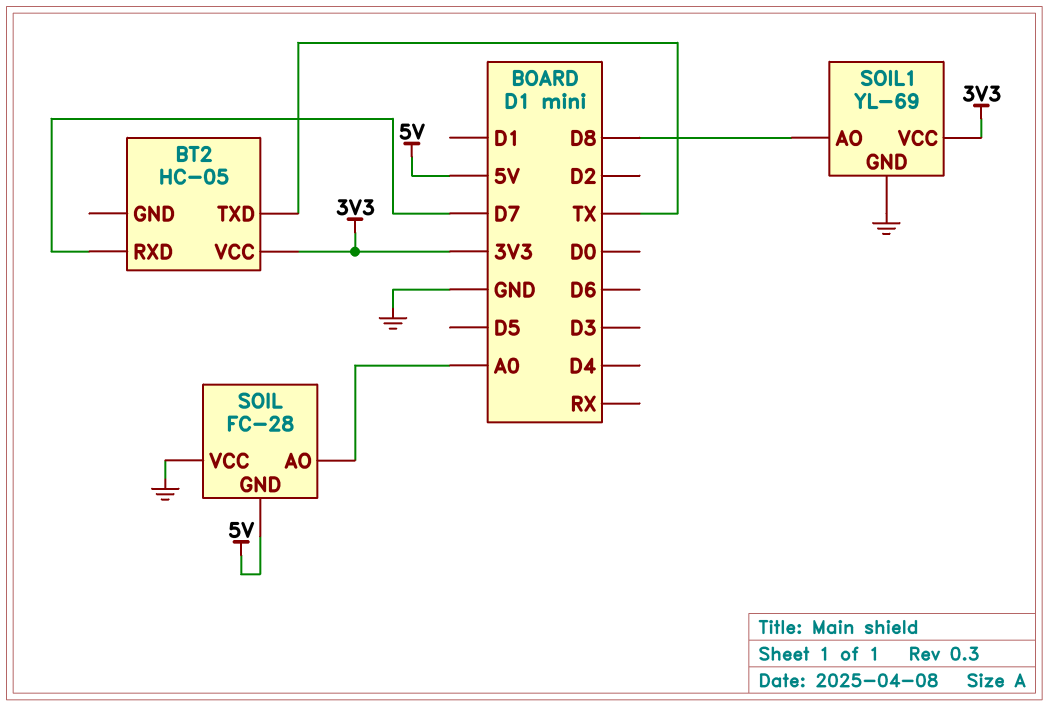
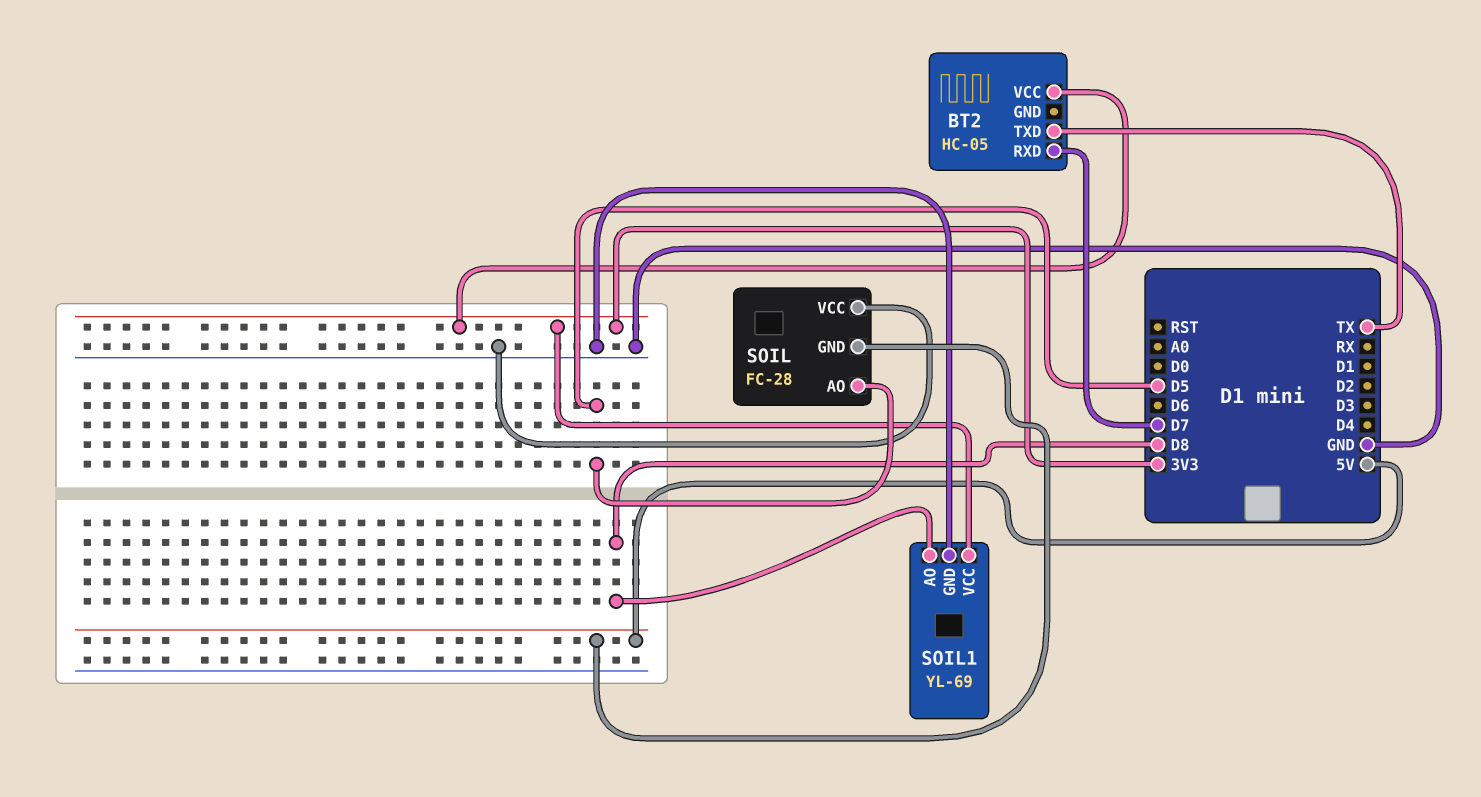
SOIL pin AO: A0 -> D5

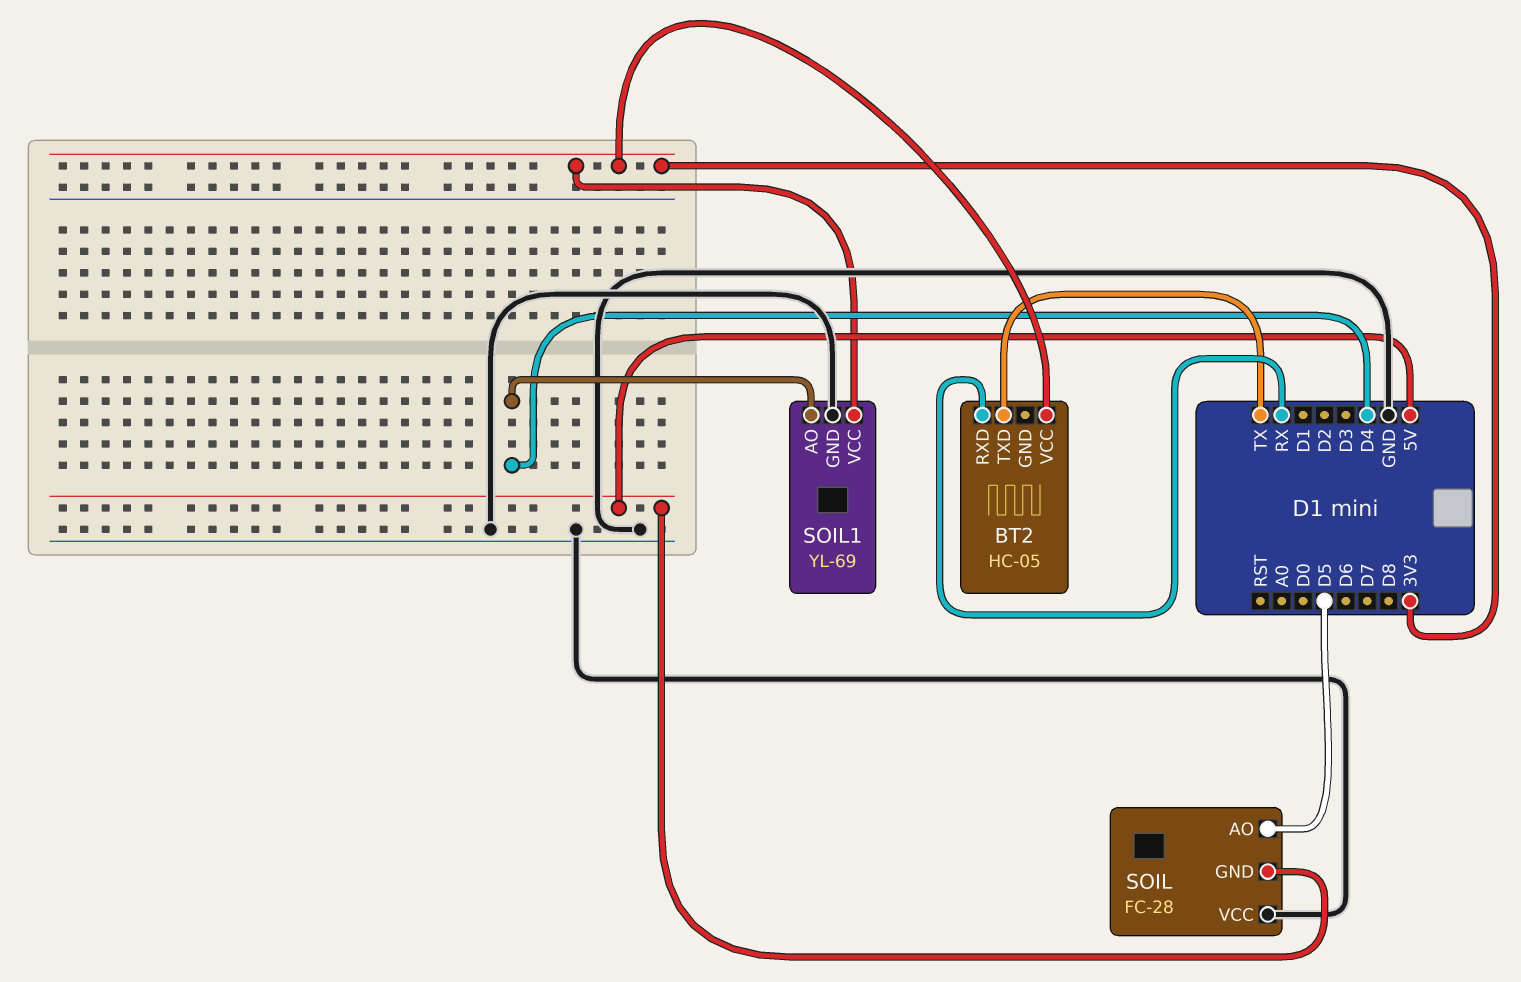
BT2 pin RXD: D7 -> RX
SOIL1 pin AO: D8 -> D4

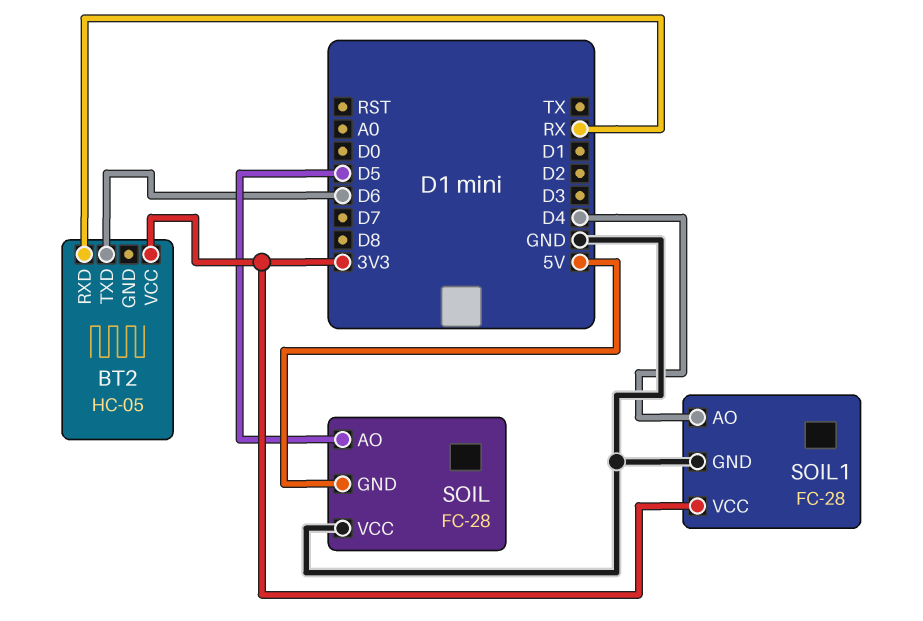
BT2 pin TXD: TX -> D6
SOIL1: YL-69 -> FC-28

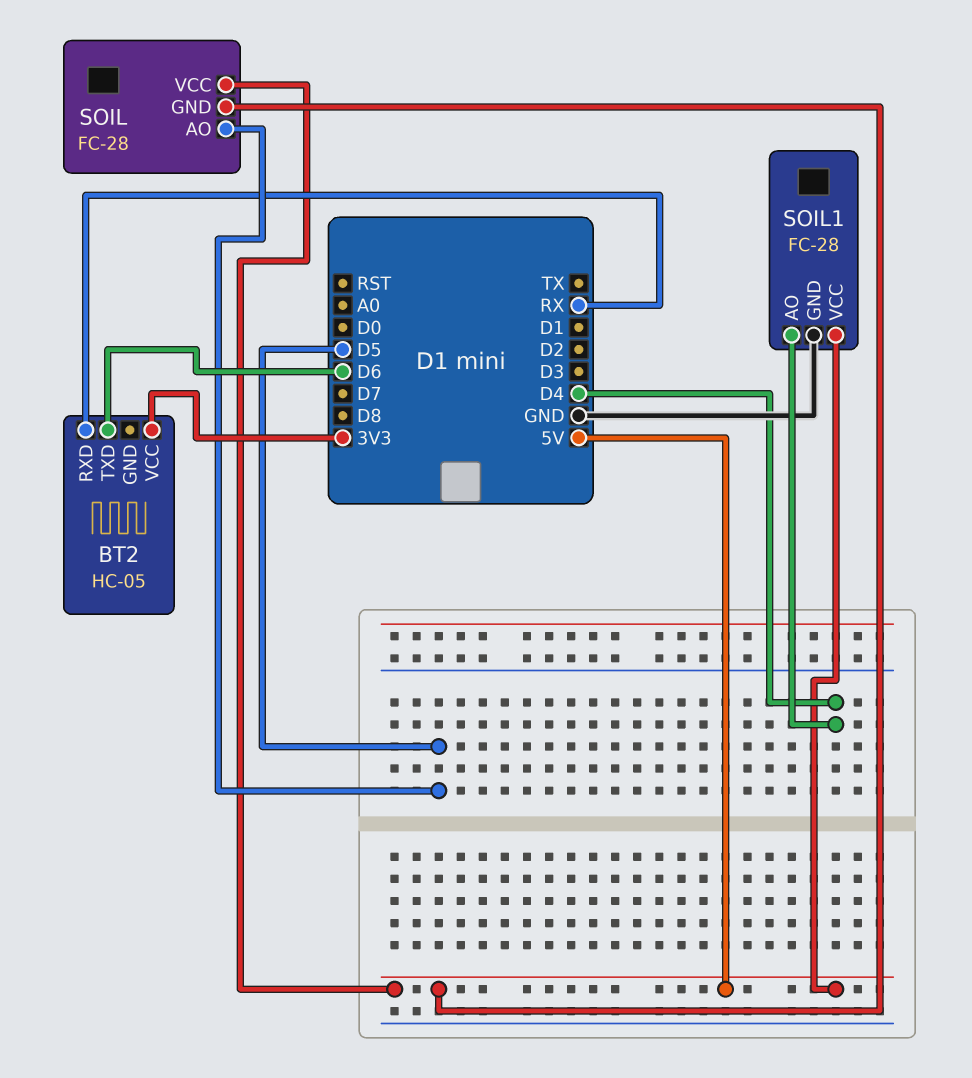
SOIL pin VCC: GND -> 5V
SOIL1 pin VCC: 3V3 -> 5V

